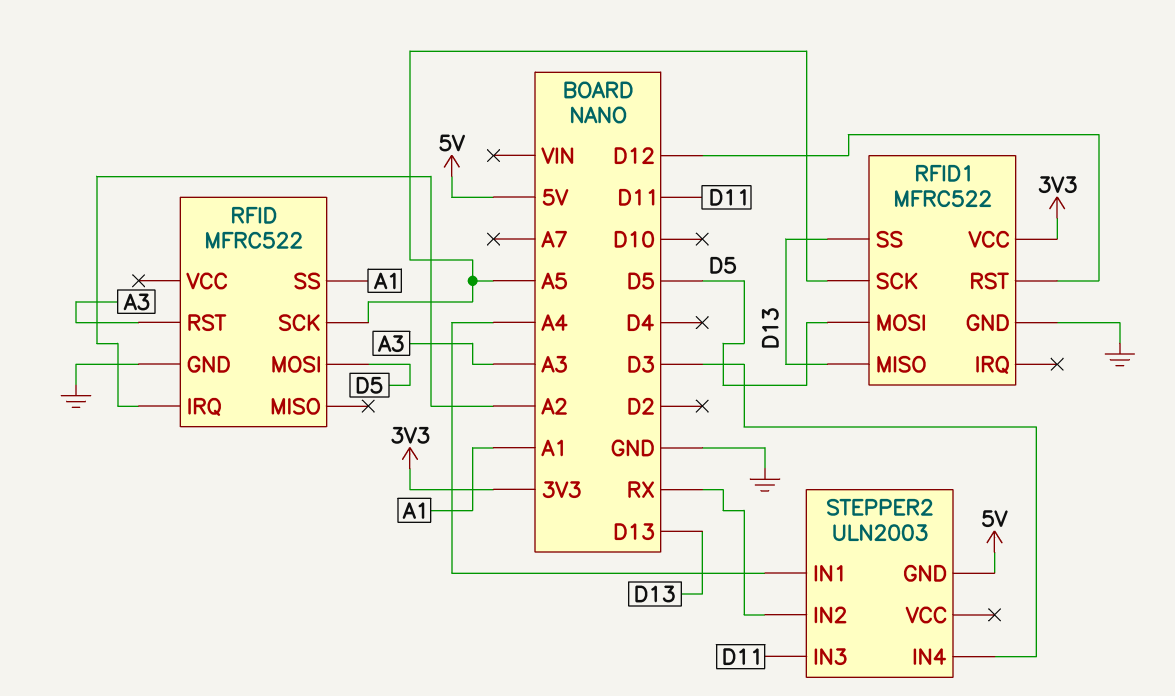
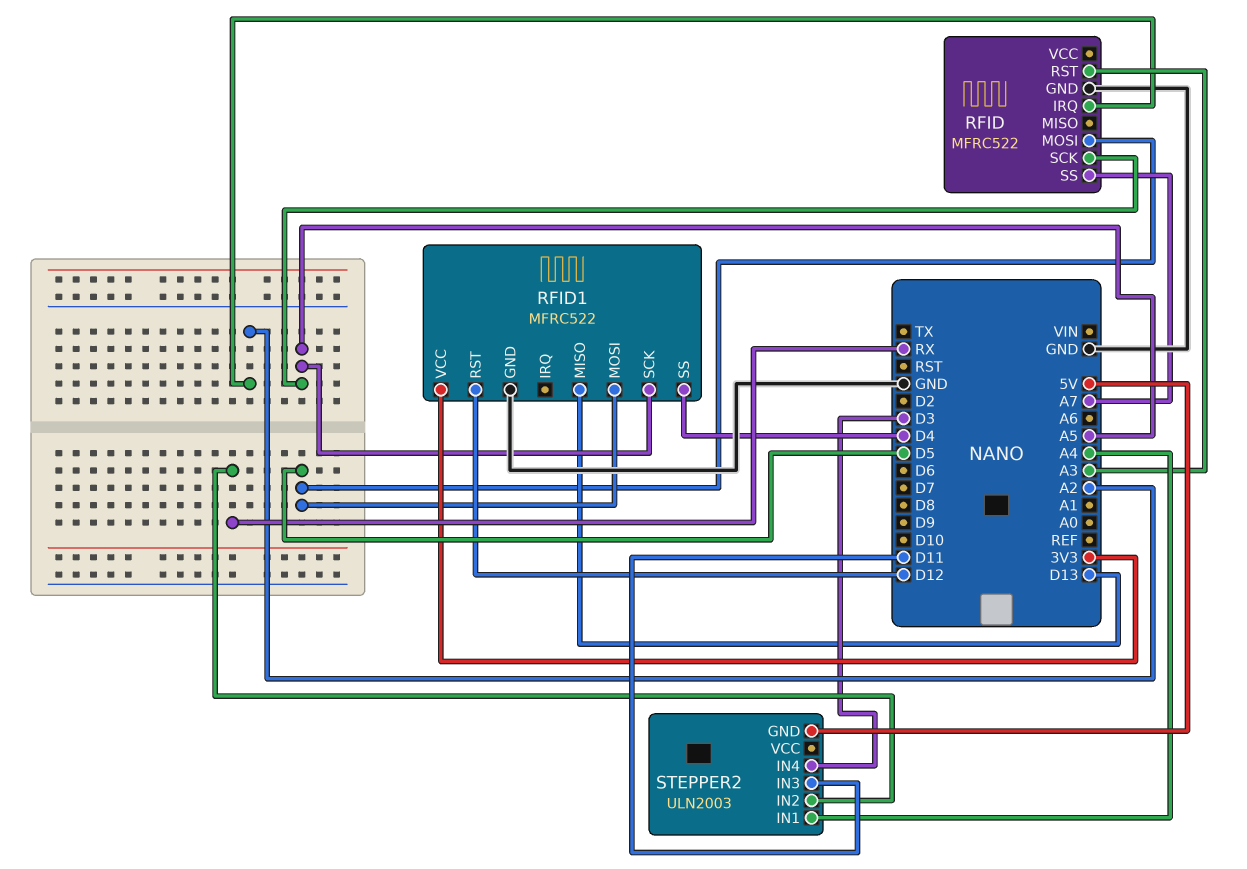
RFID pin SS: A1 -> A7
RFID1 pin SS: D13 -> D4

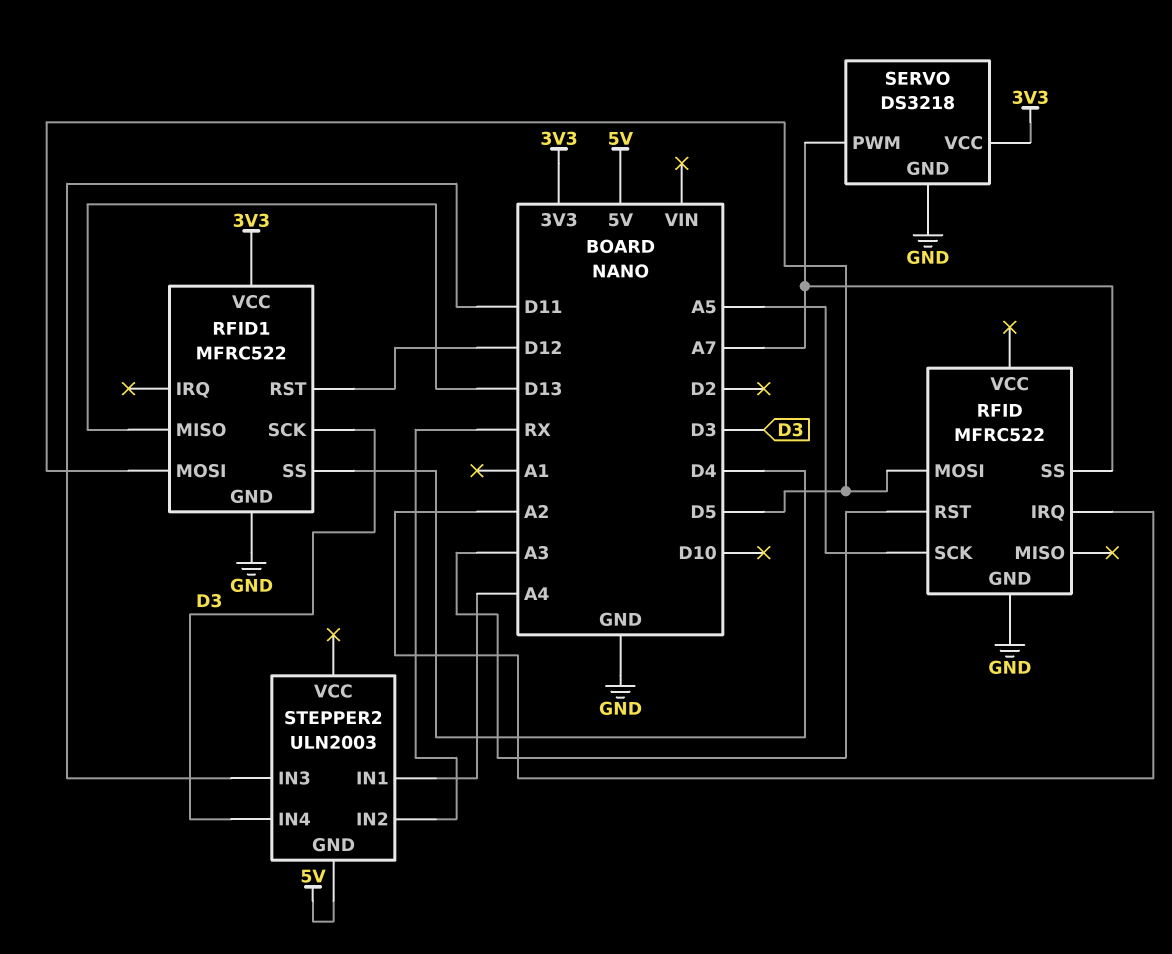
RFID1 pin SCK: A5 -> D3
SERVO: none -> DS3218
SERVO pin GND: none -> GND
SERVO pin PWM: none -> A7
SERVO pin VCC: none -> 3V3

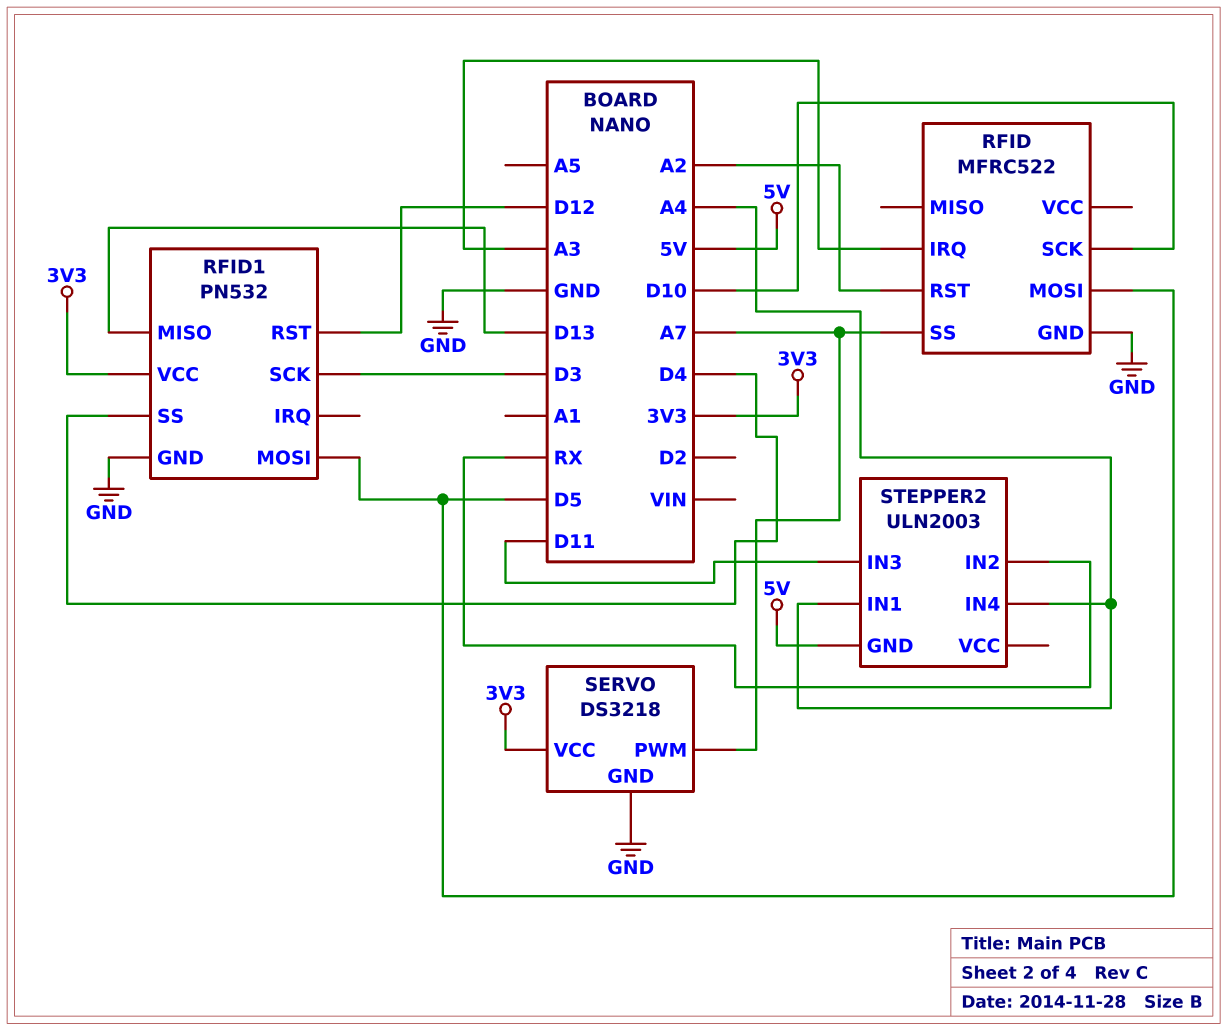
RFID pin IRQ: A2 -> A3
RFID pin RST: A3 -> A2
RFID pin SCK: A5 -> D10
RFID1: MFRC522 -> PN532
STEPPER2 pin IN4: D3 -> A4

